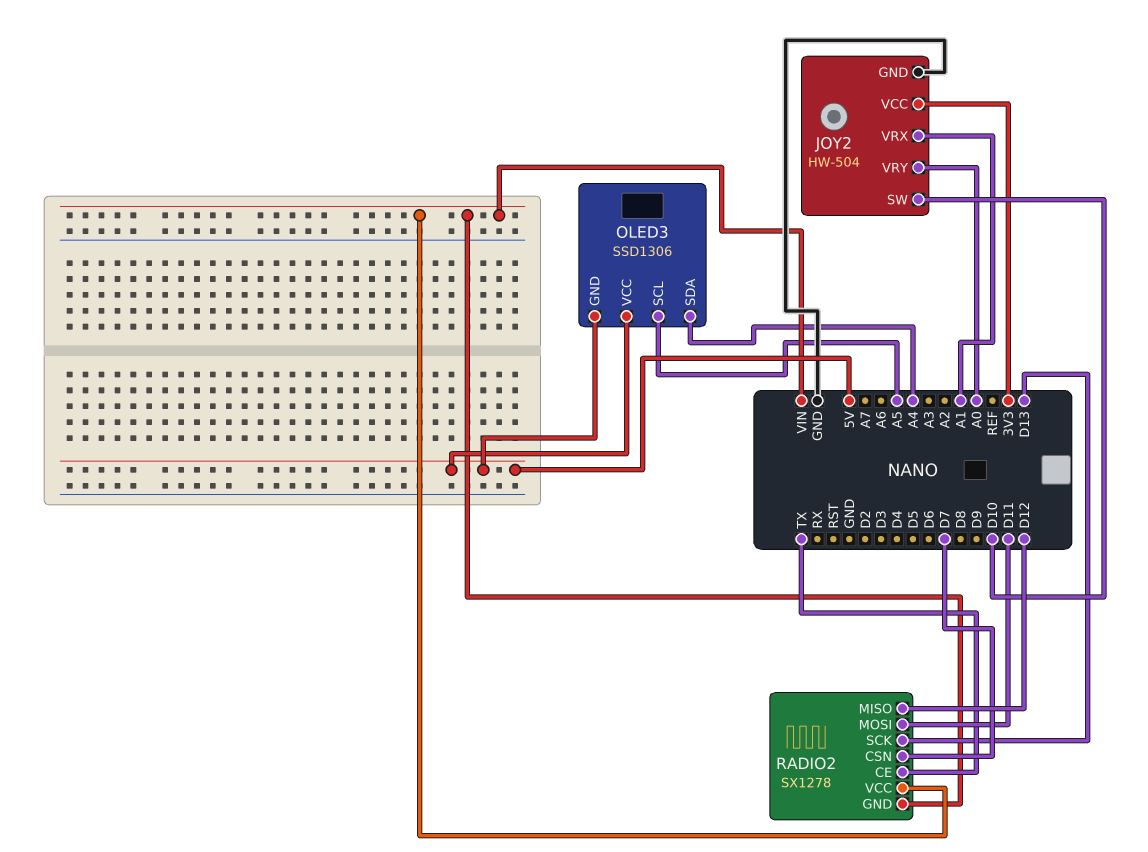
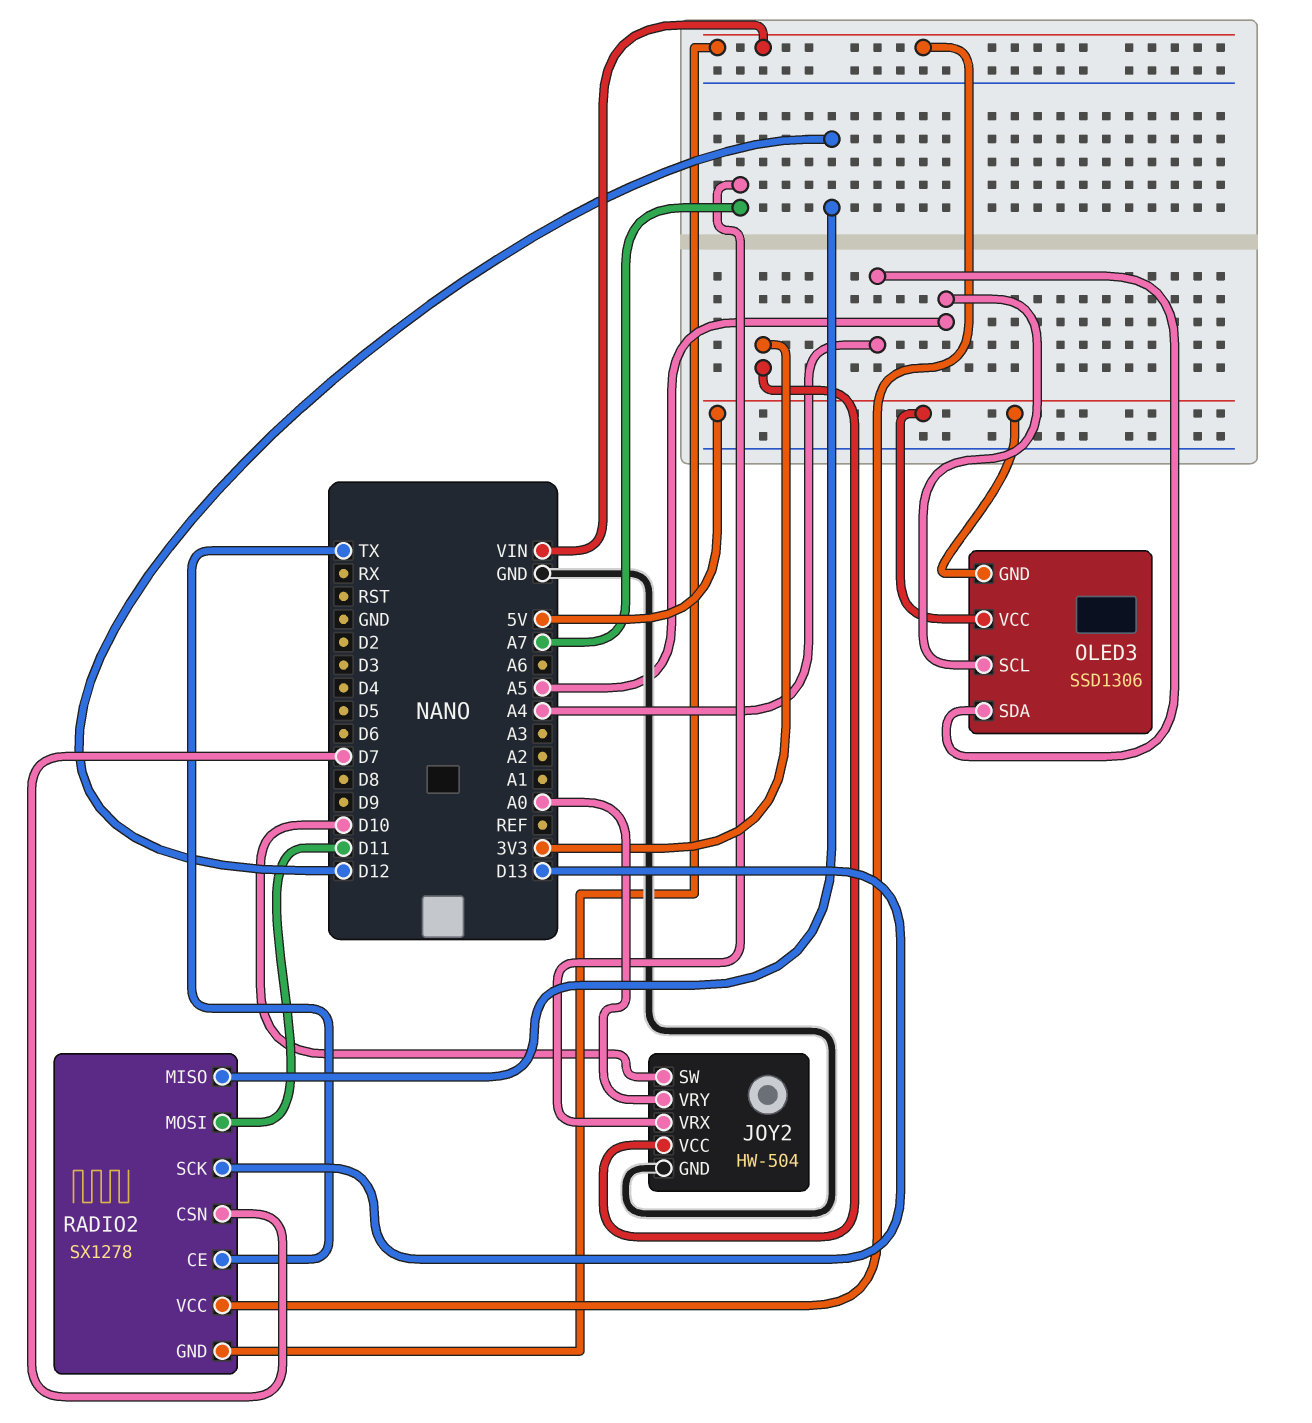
JOY2 pin VRX: A1 -> A7

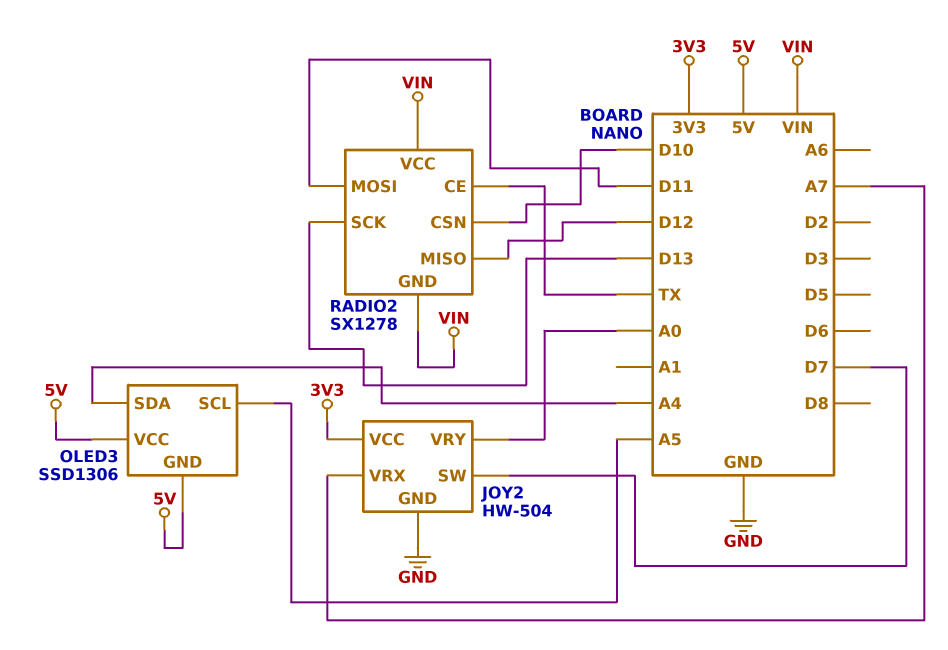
JOY2 pin SW: D10 -> D7
RADIO2 pin CSN: D7 -> D10

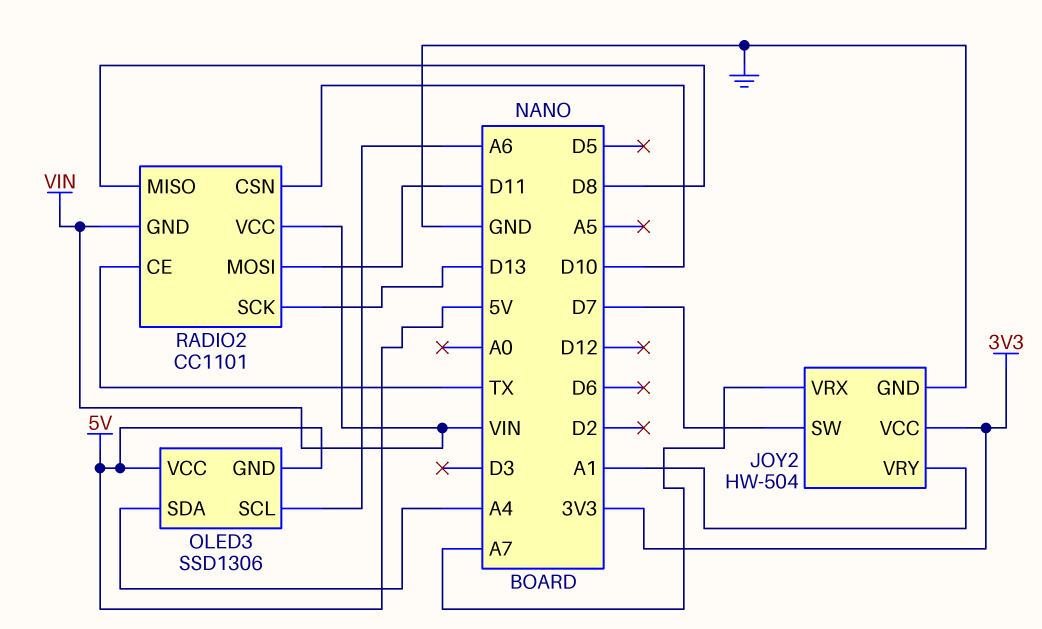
JOY2 pin VRY: A0 -> A1
OLED3 pin SCL: A5 -> A6
RADIO2: SX1278 -> CC1101
RADIO2 pin MISO: D12 -> D8

